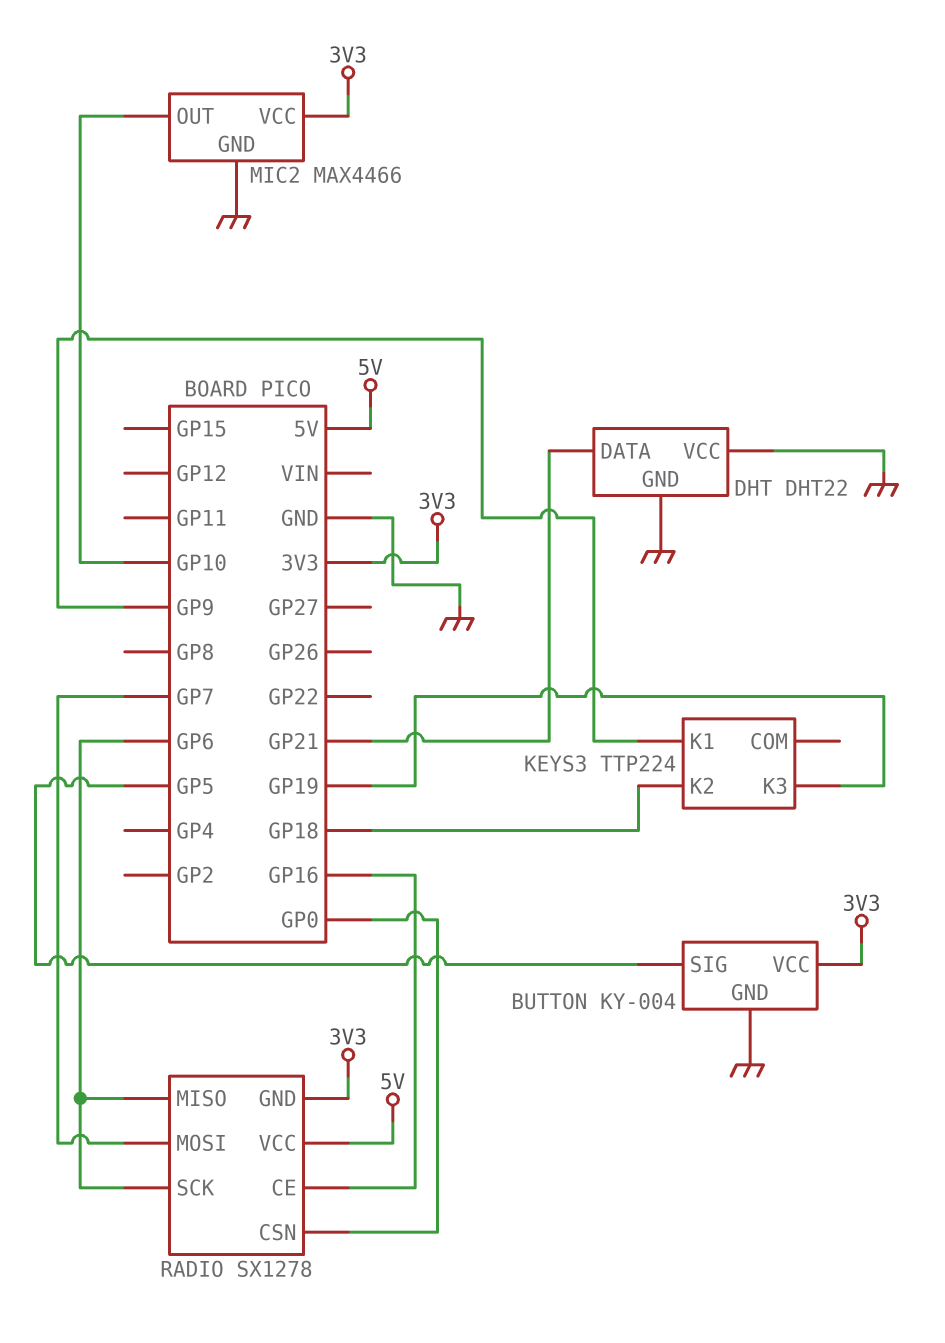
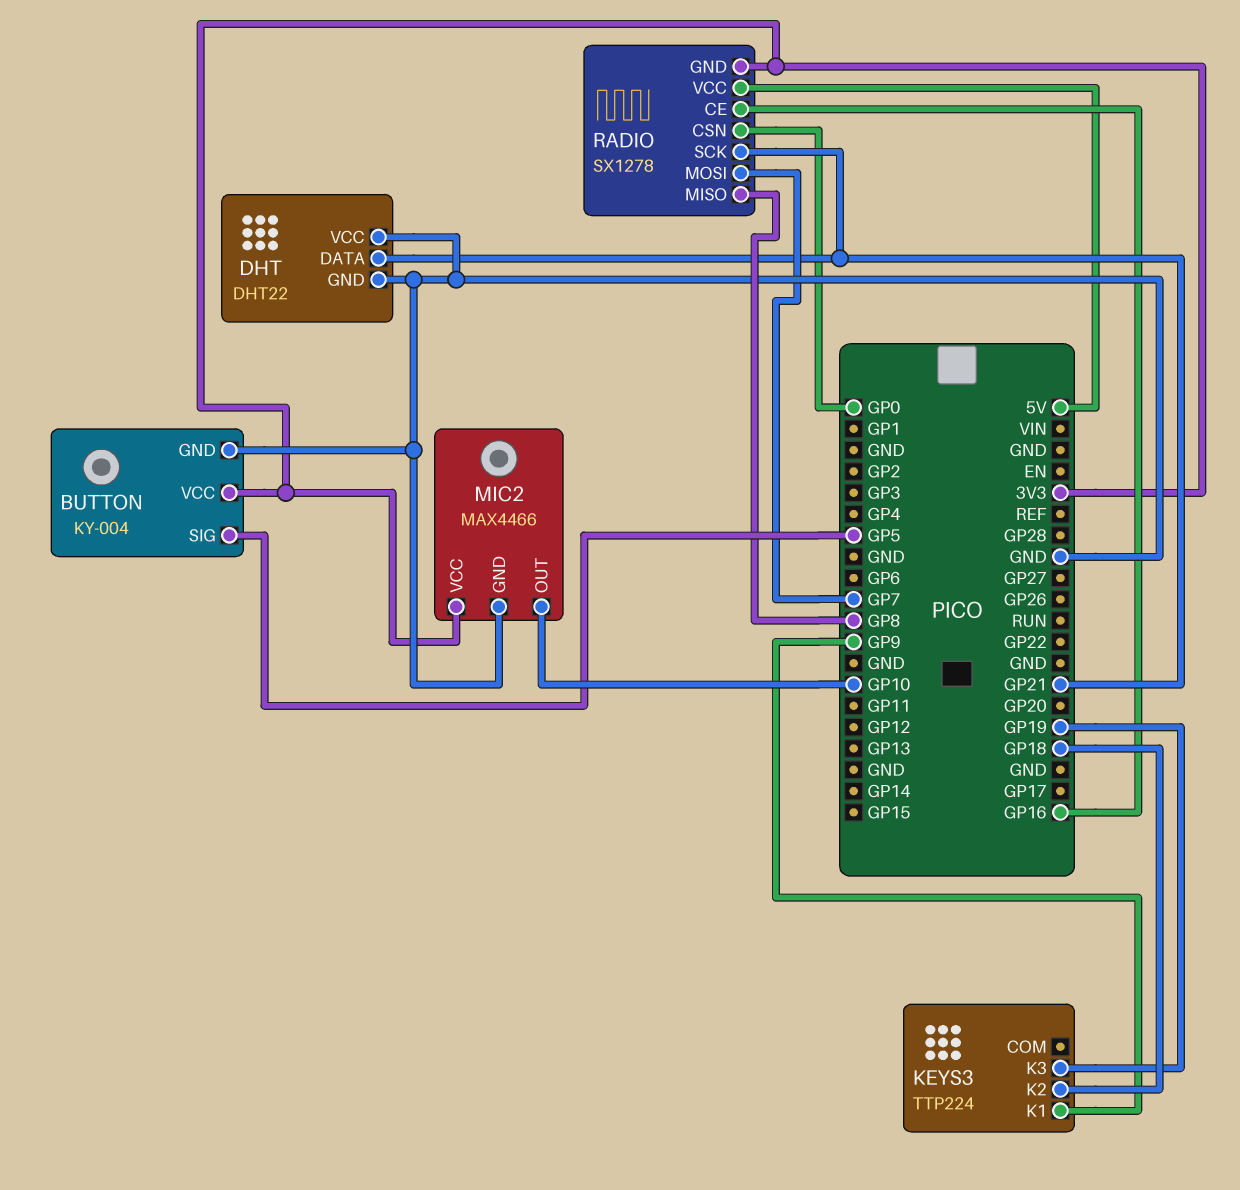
RADIO pin MISO: GP6 -> GP8
RADIO pin SCK: GP6 -> GP21

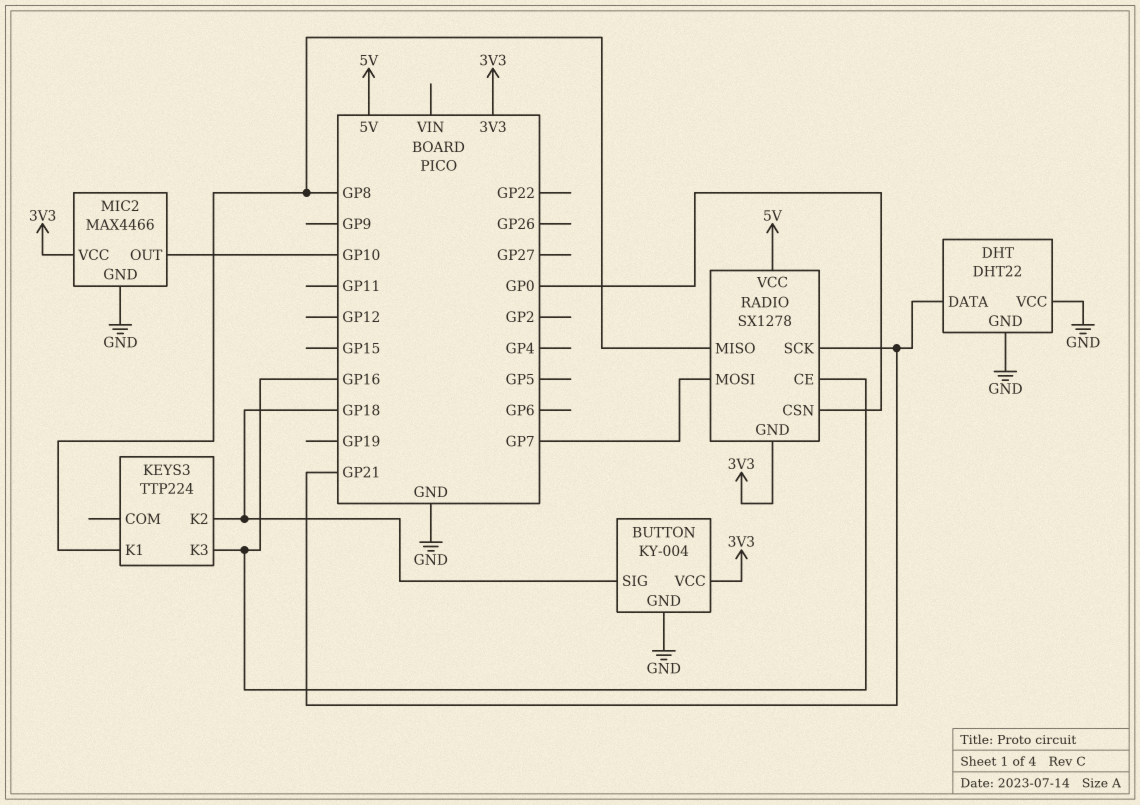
BUTTON pin SIG: GP5 -> GP18
KEYS3 pin K1: GP9 -> GP8
KEYS3 pin K3: GP19 -> GP16

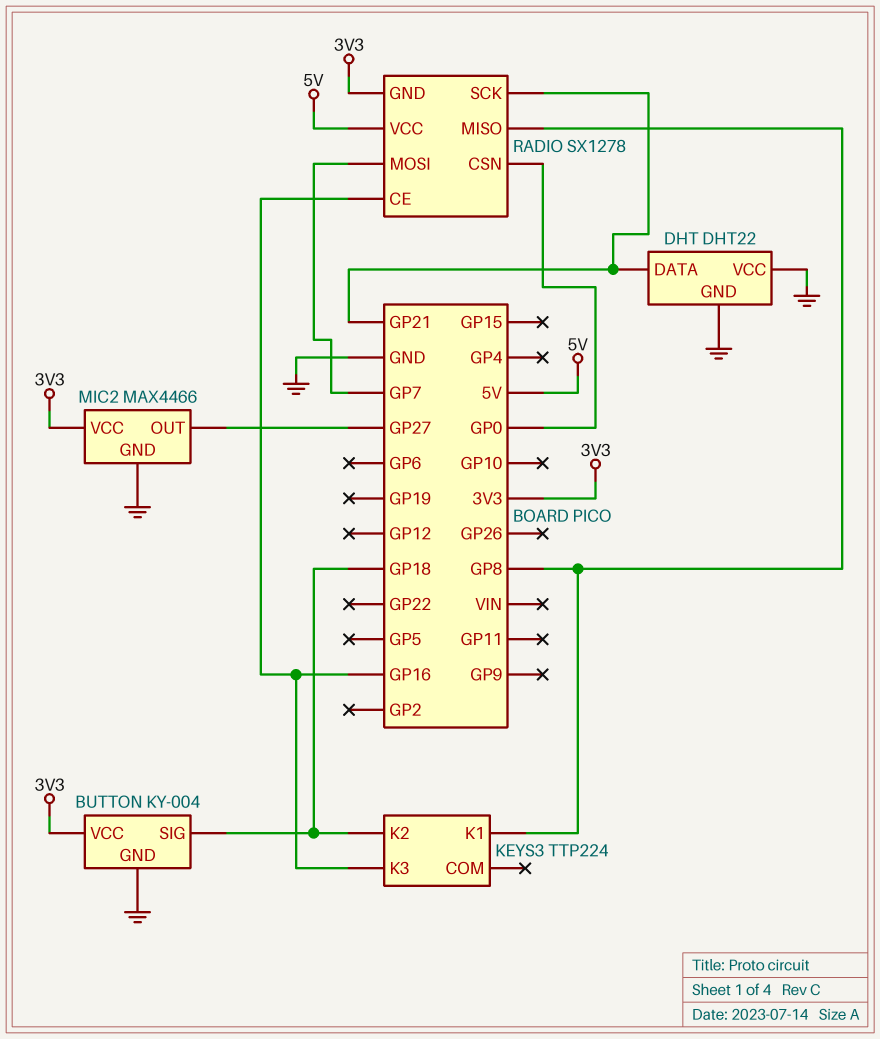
MIC2 pin OUT: GP10 -> GP27

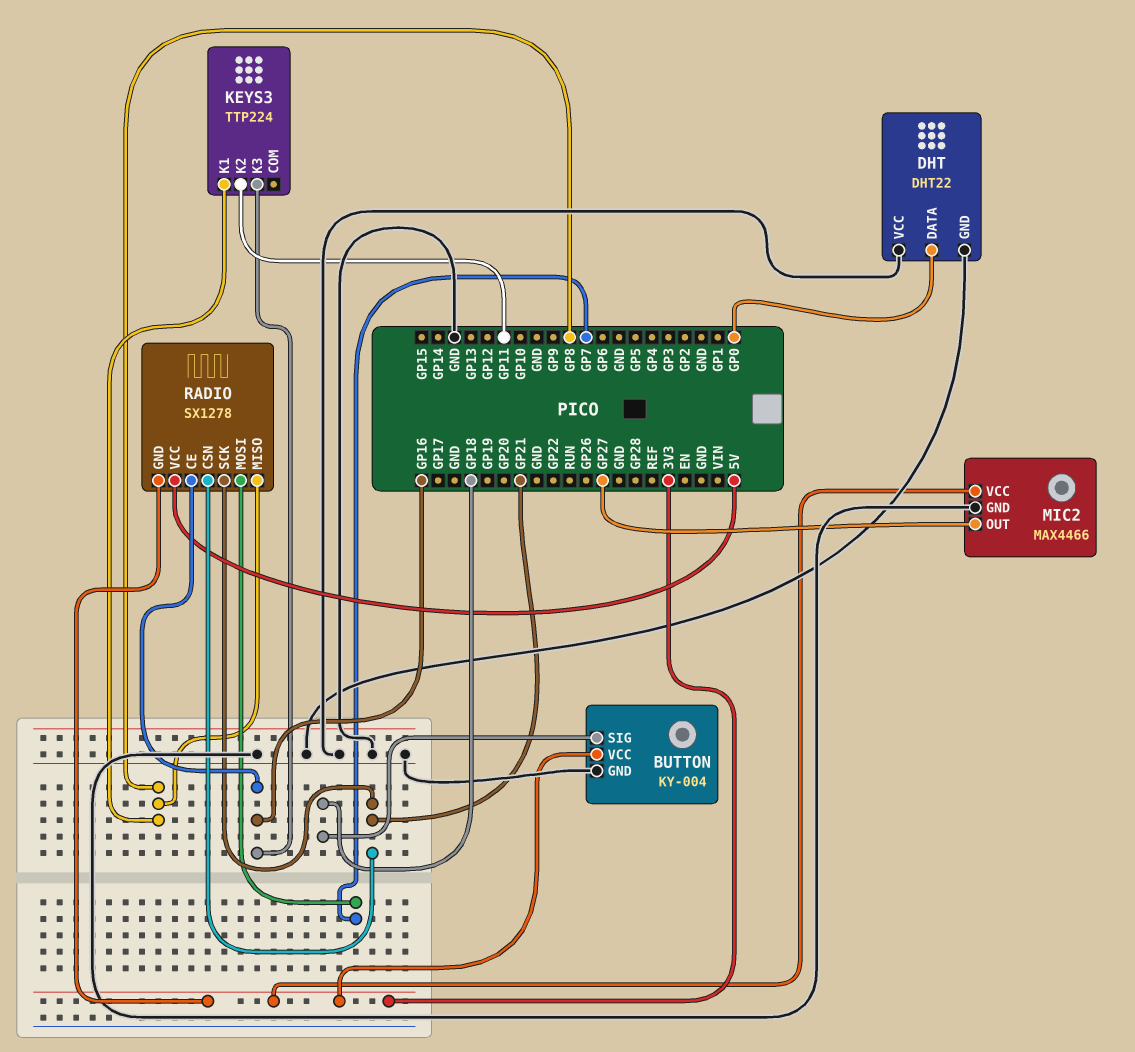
DHT pin DATA: GP21 -> GP0
KEYS3 pin K2: GP18 -> GP11
RADIO pin CSN: GP0 -> GP21

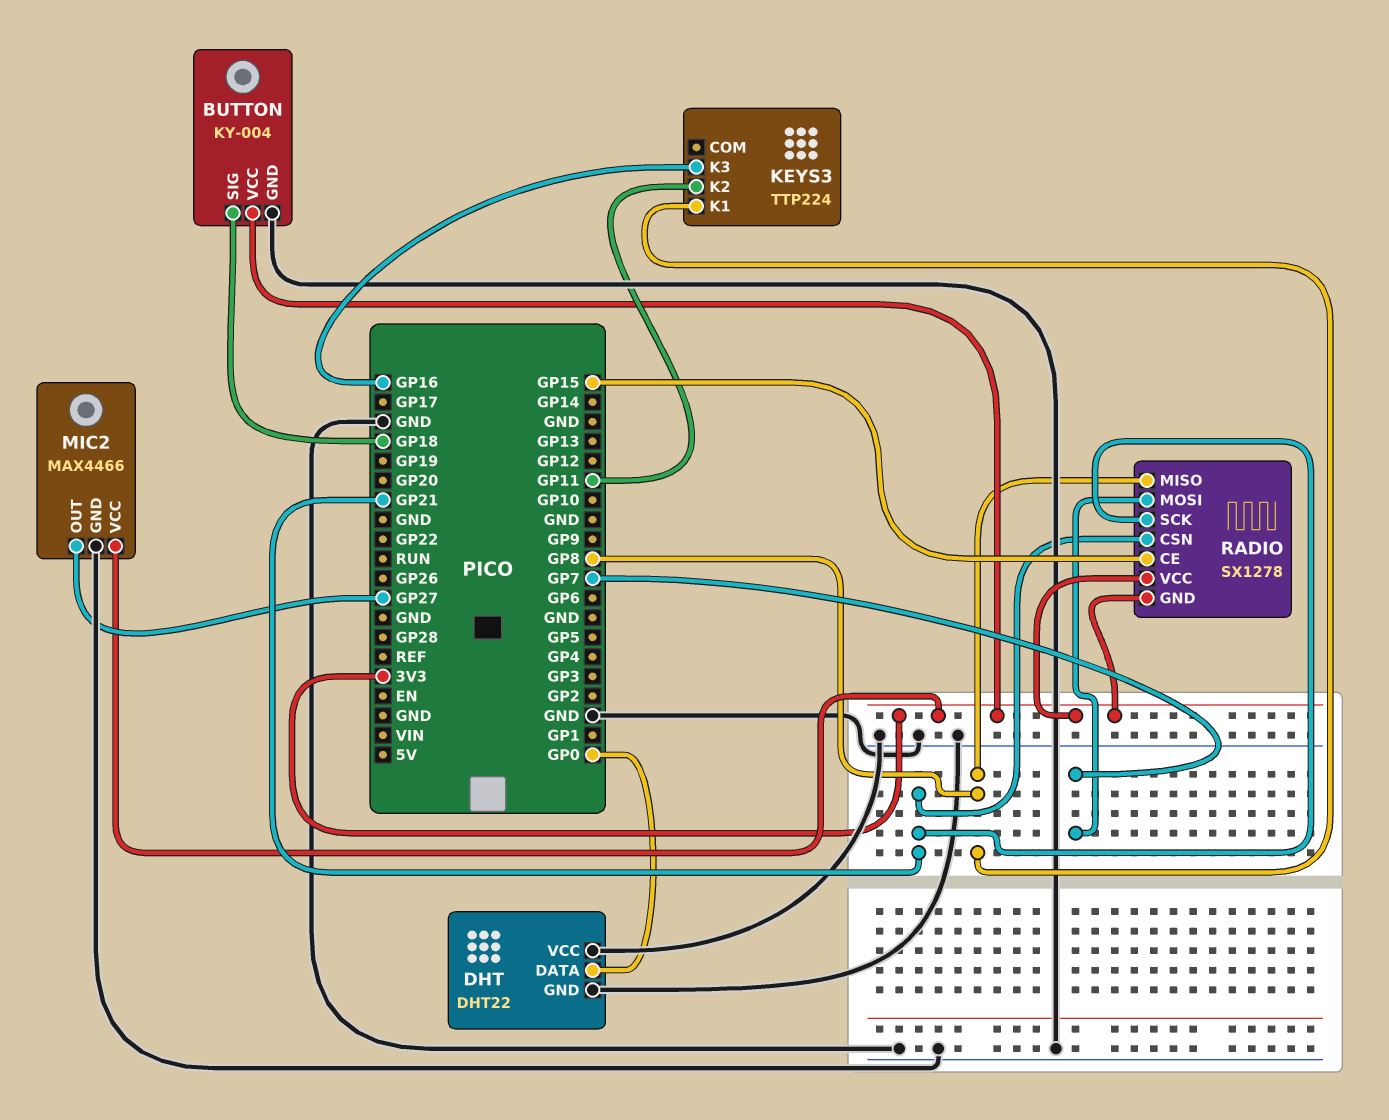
RADIO pin CE: GP16 -> GP15
RADIO pin VCC: 5V -> 3V3

